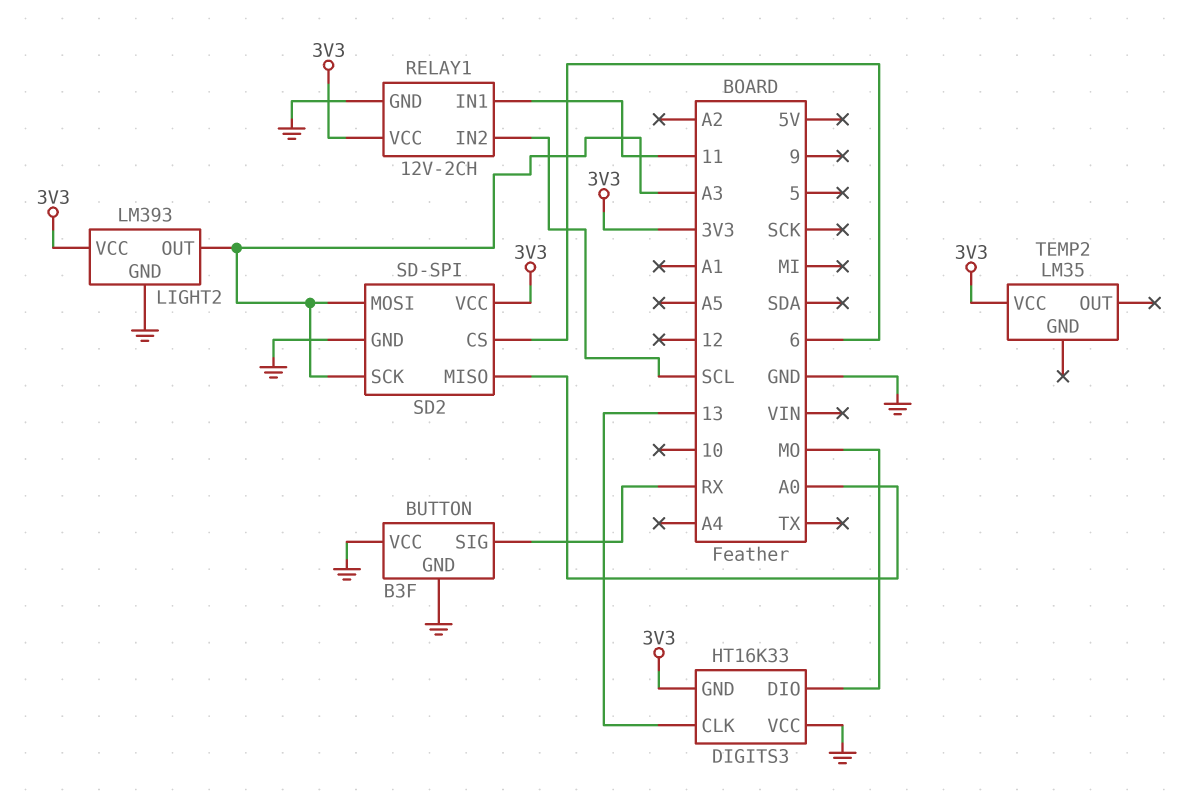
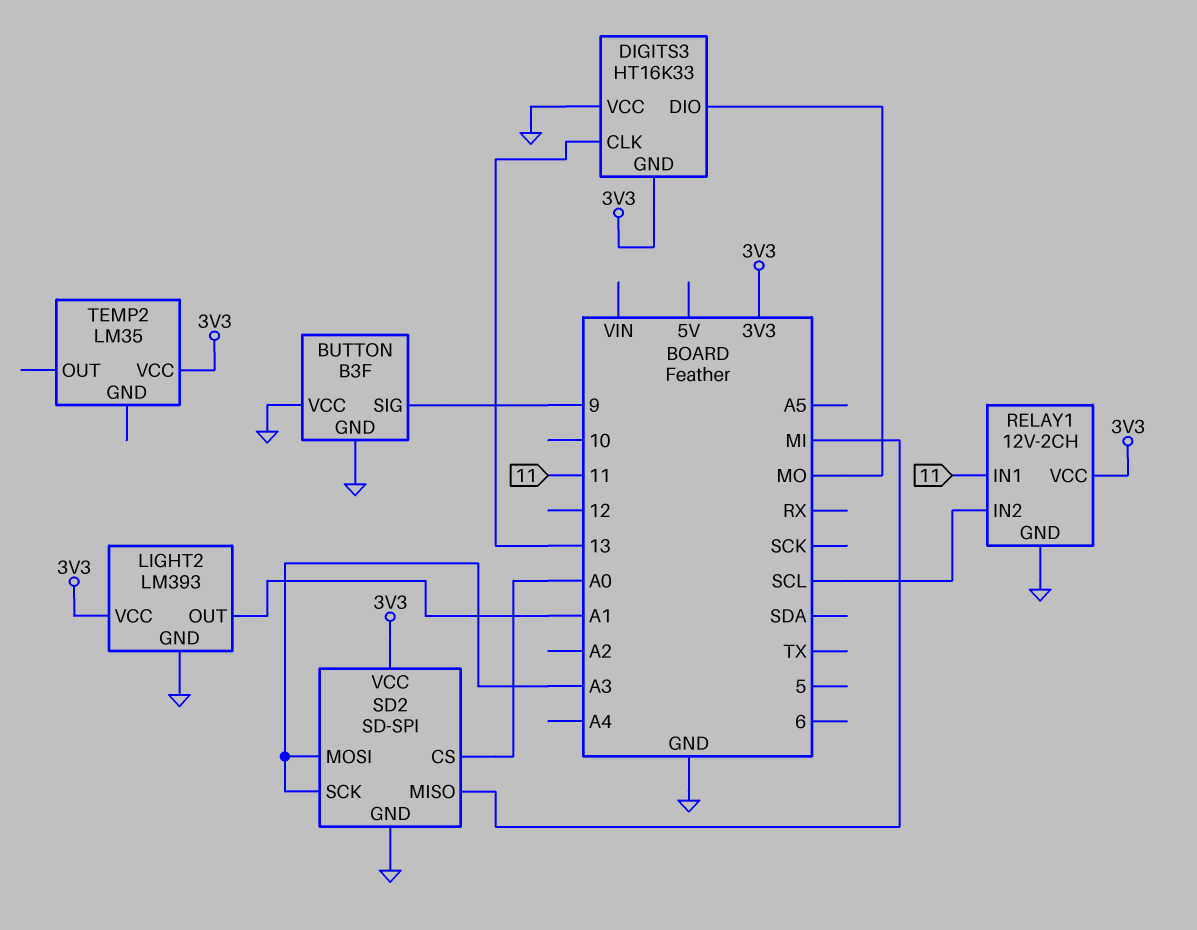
BUTTON pin SIG: RX -> 9
LIGHT2 pin OUT: A3 -> A1
SD2 pin CS: 6 -> A0
SD2 pin MISO: A0 -> MI

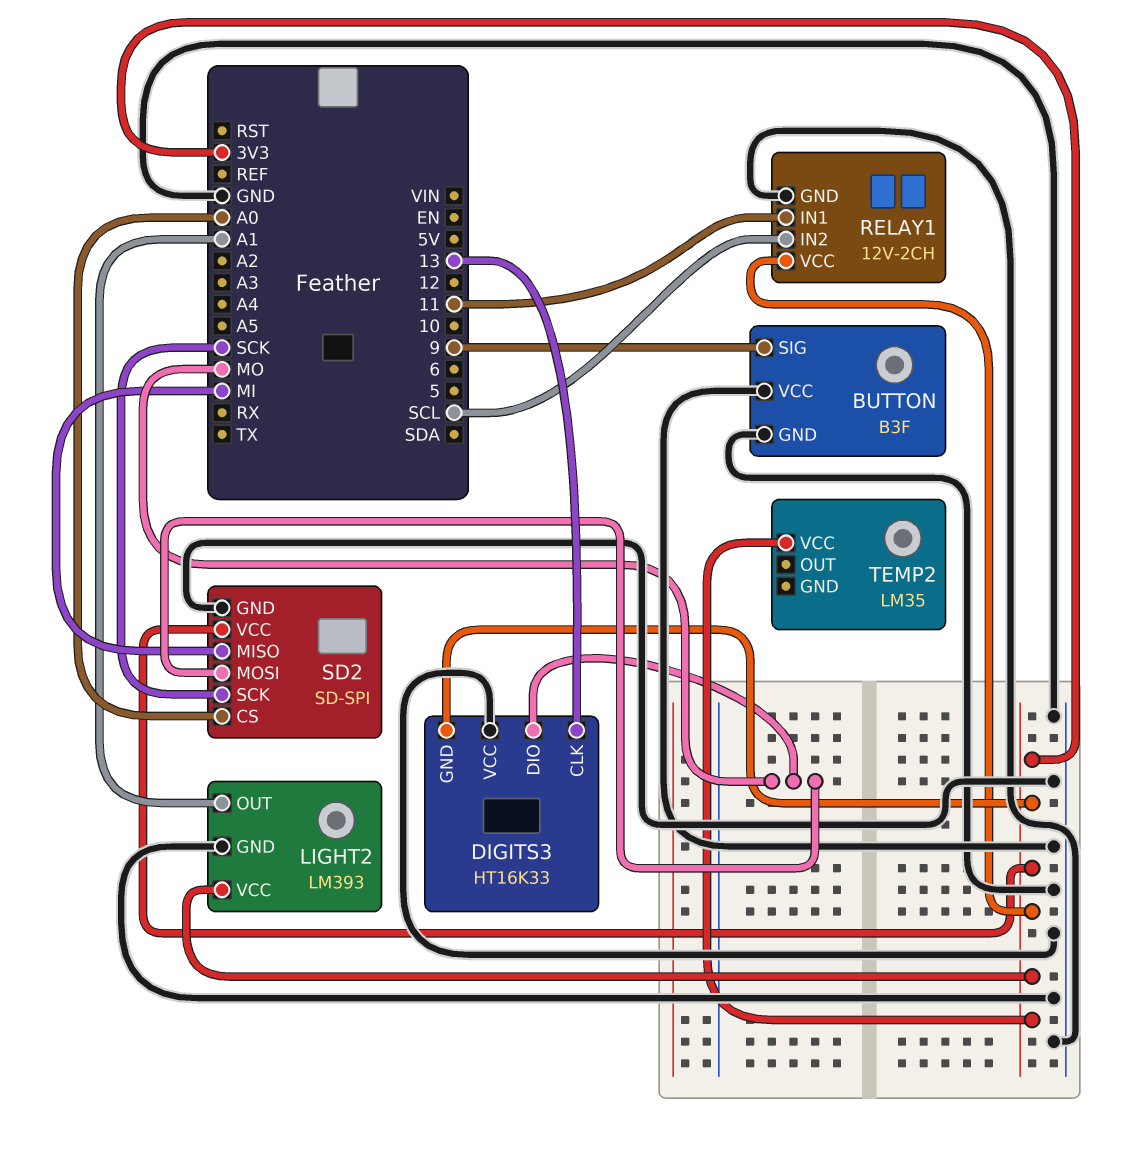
SD2 pin MOSI: A3 -> MO
SD2 pin SCK: A3 -> SCK

